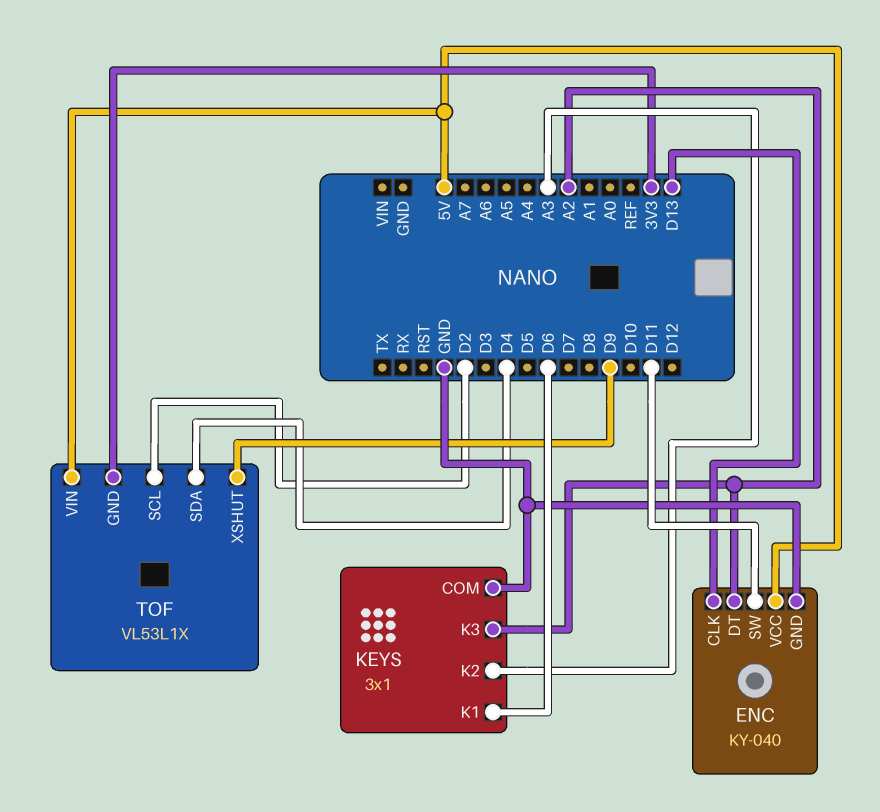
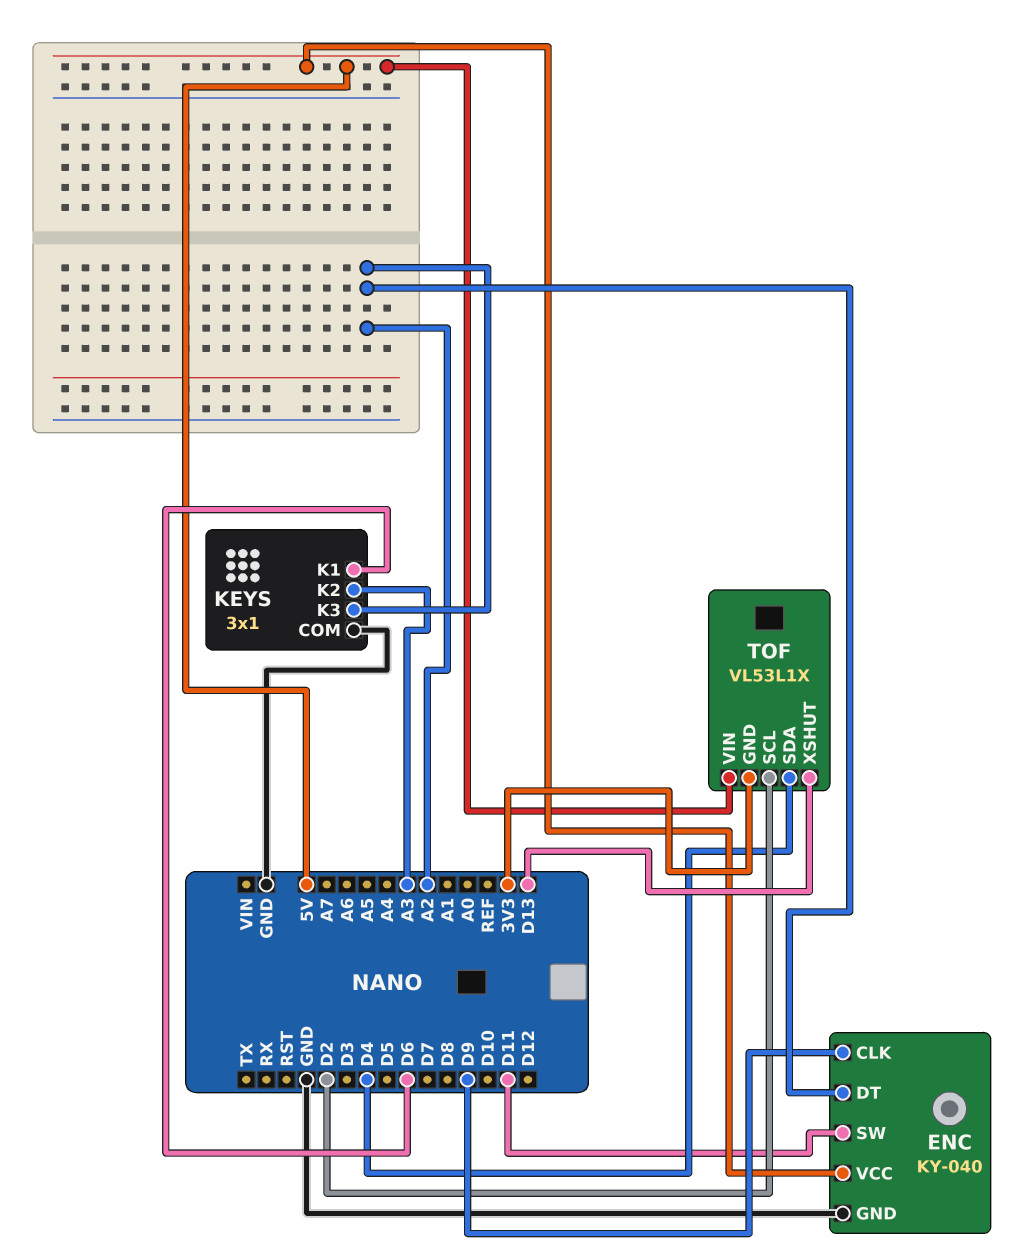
ENC pin CLK: D13 -> D9
TOF pin XSHUT: D9 -> D13

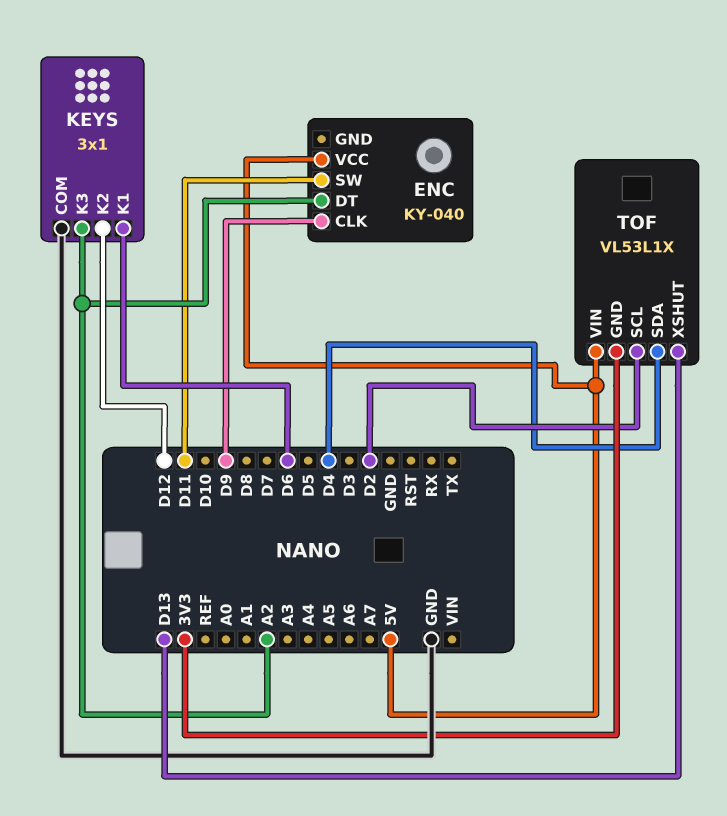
ENC pin GND: GND -> none
KEYS pin K2: A3 -> D12

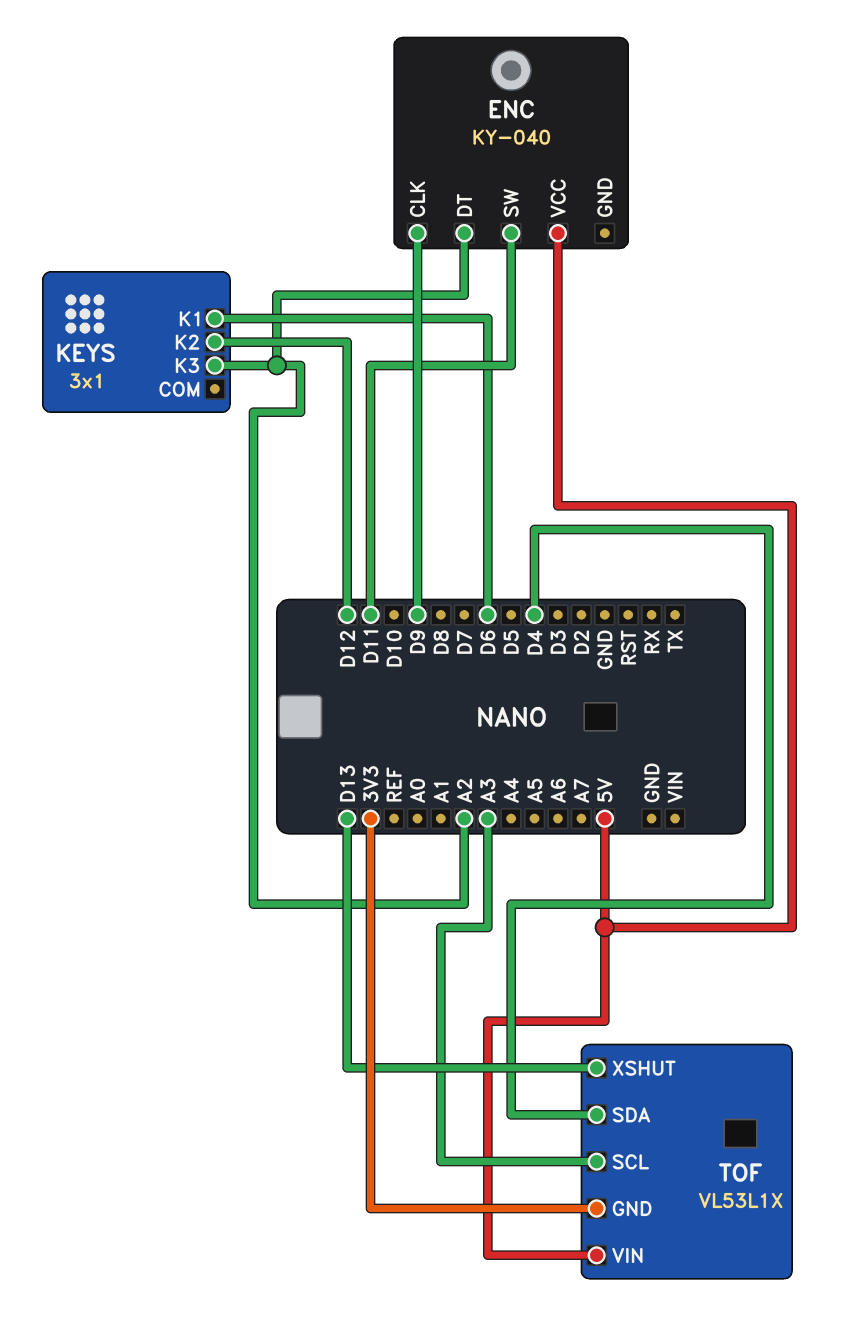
KEYS pin COM: GND -> none
TOF pin SCL: D2 -> A3

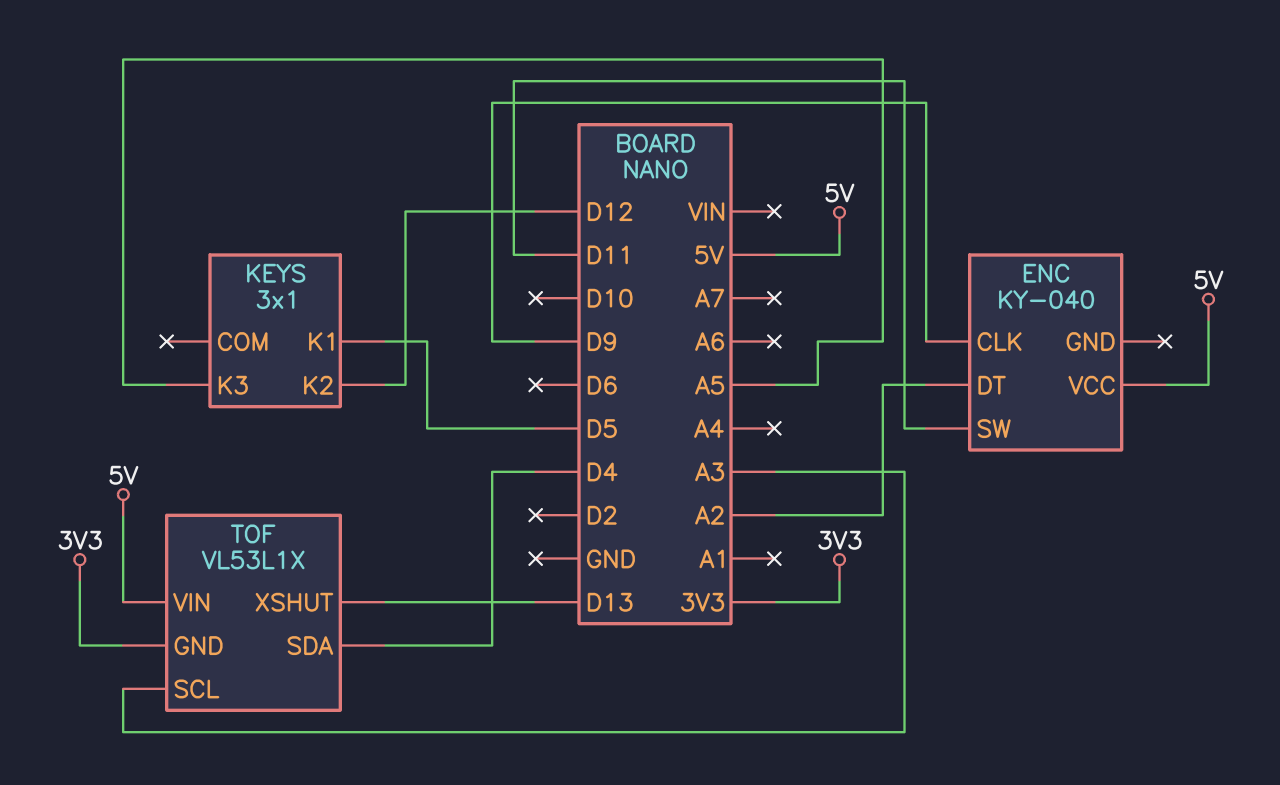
KEYS pin K1: D6 -> D5
KEYS pin K3: A2 -> A5

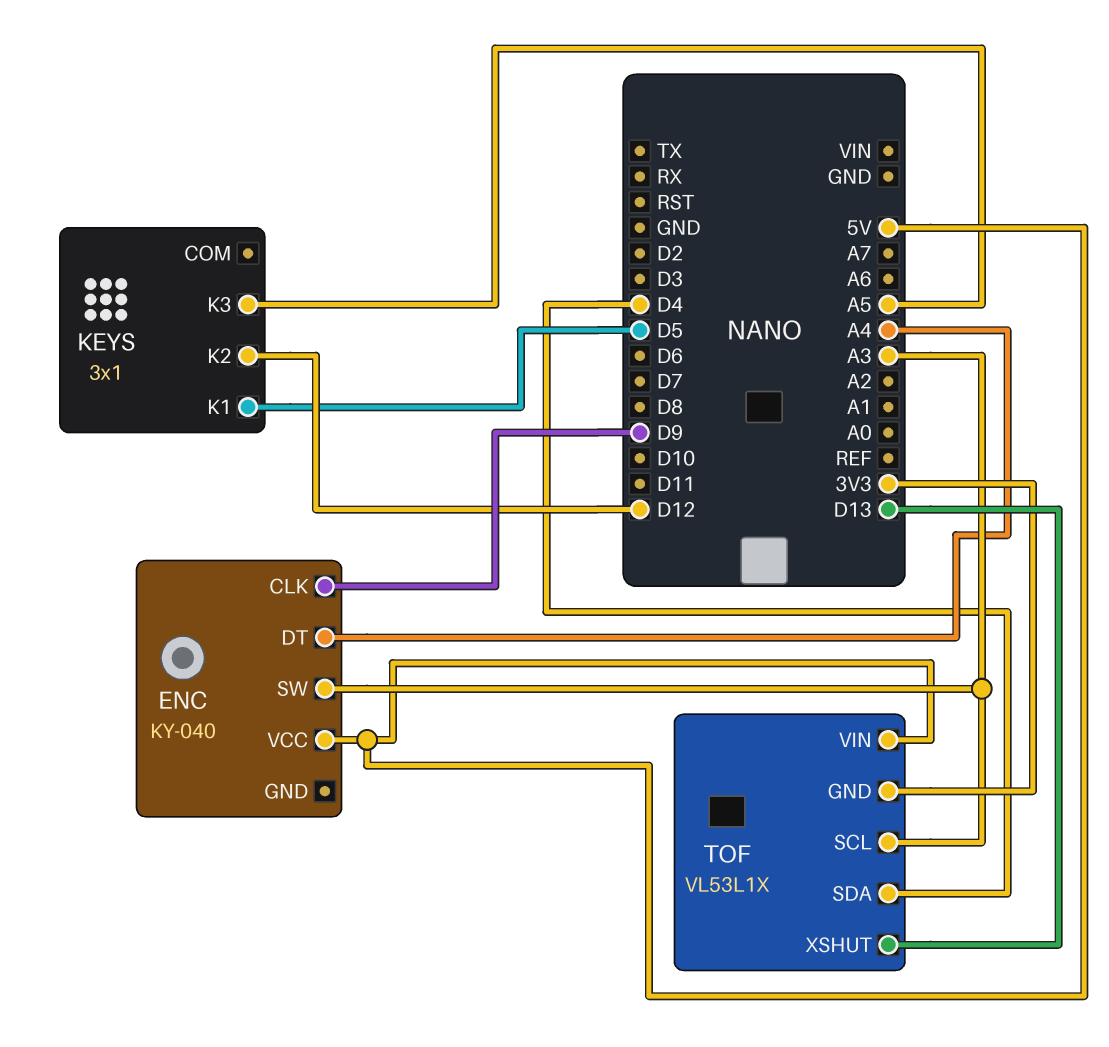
ENC pin DT: A2 -> A4
ENC pin SW: D11 -> A3

